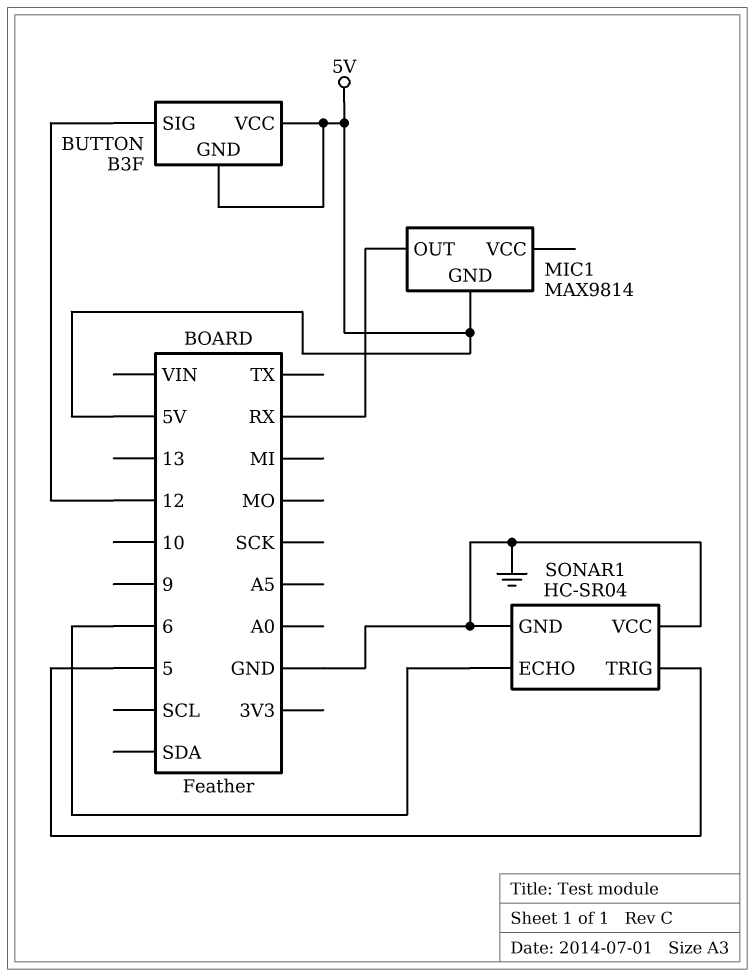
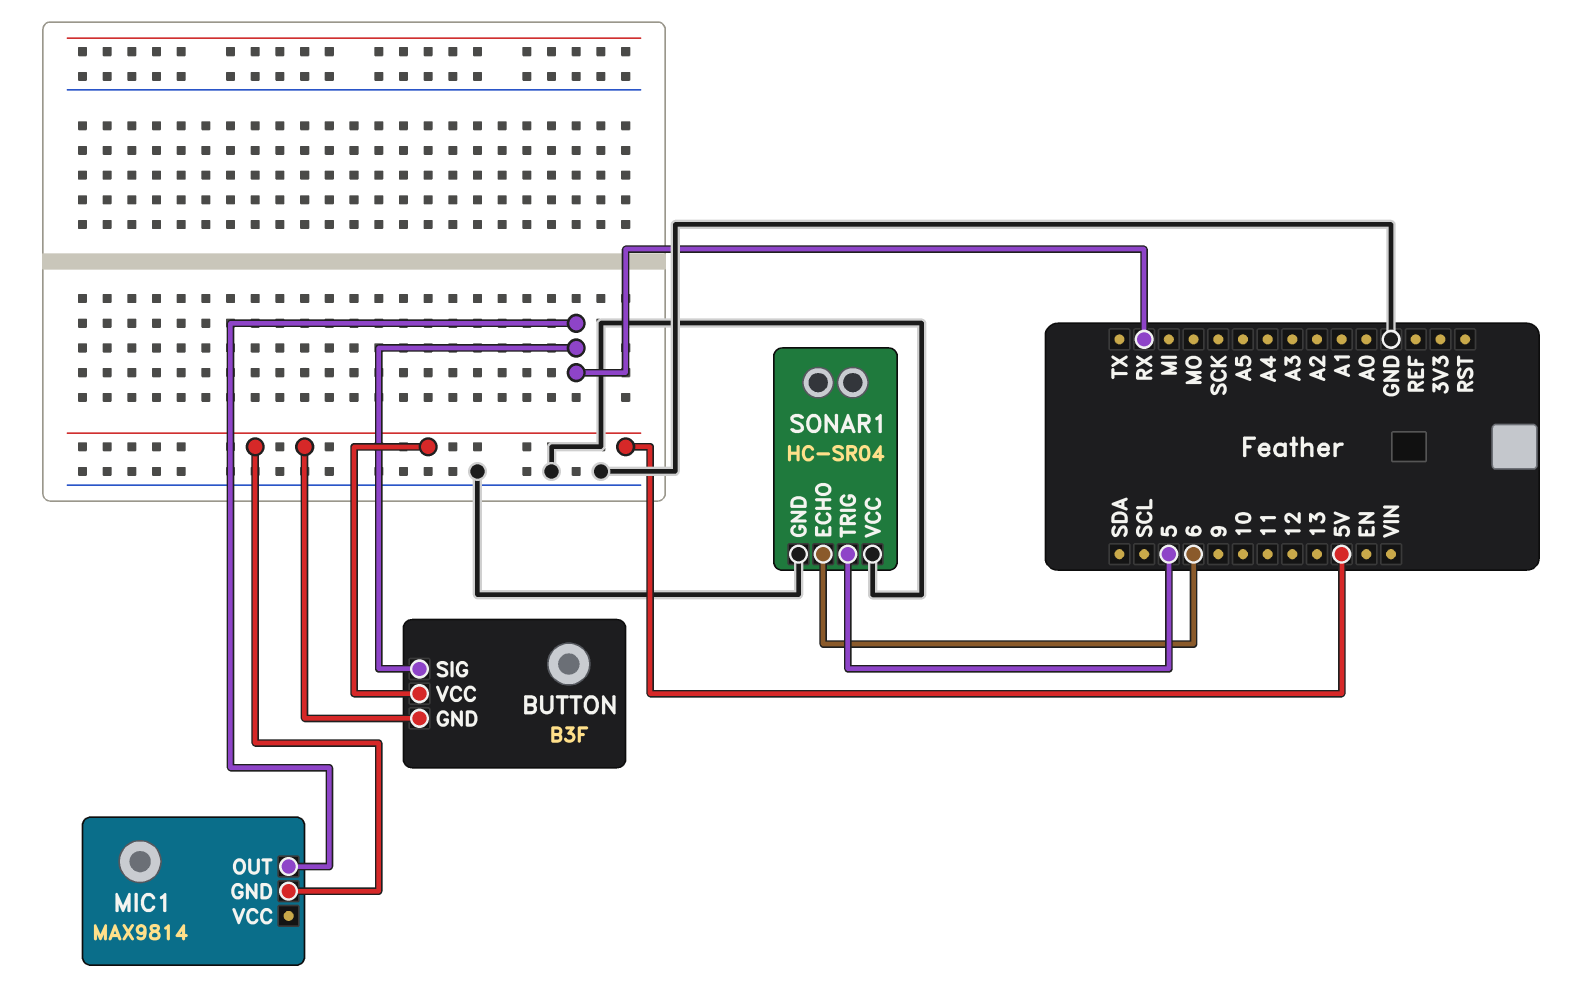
BUTTON pin SIG: 12 -> RX

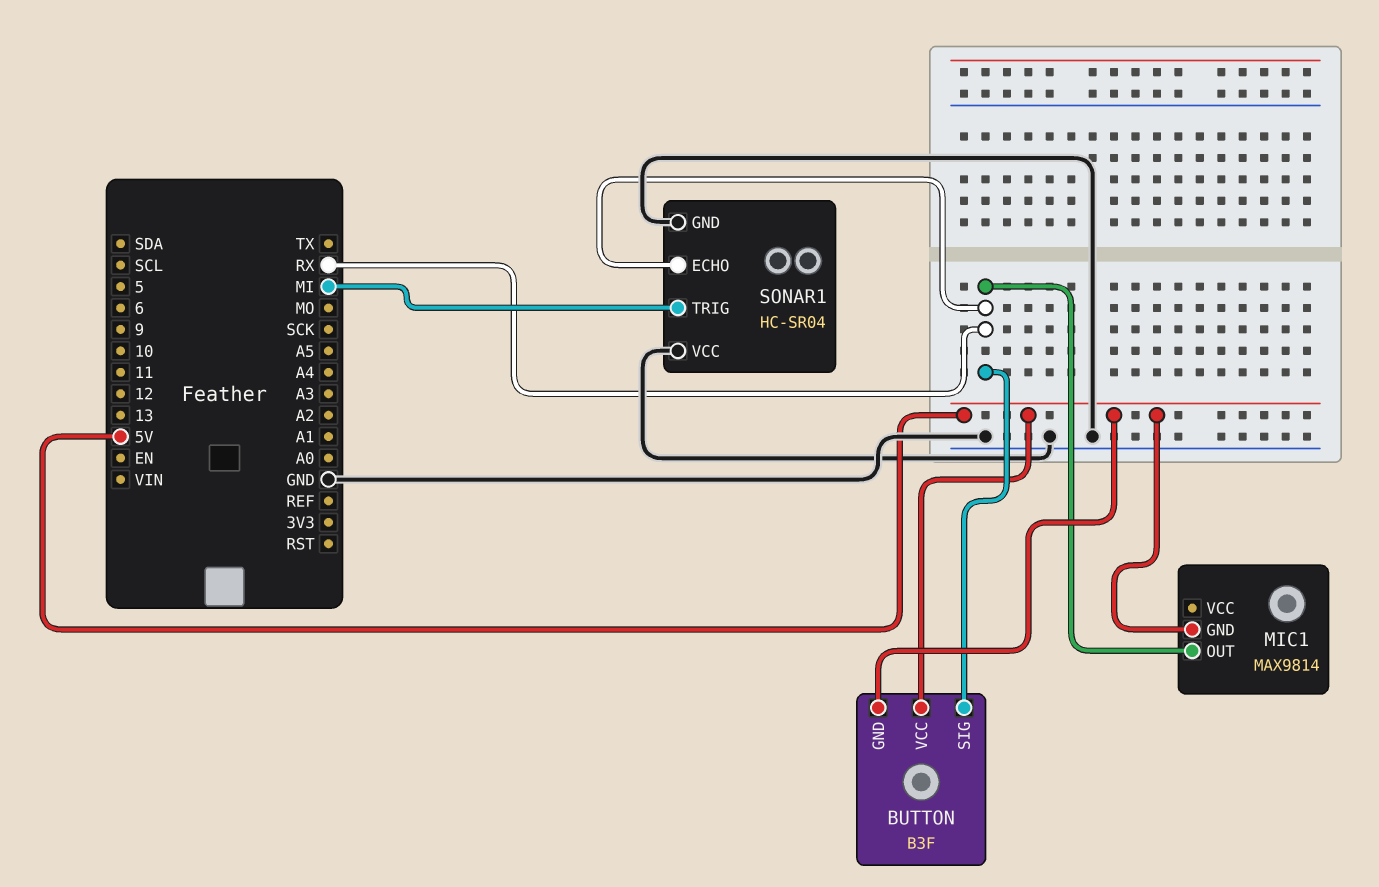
SONAR1 pin ECHO: 6 -> RX
SONAR1 pin TRIG: 5 -> MI

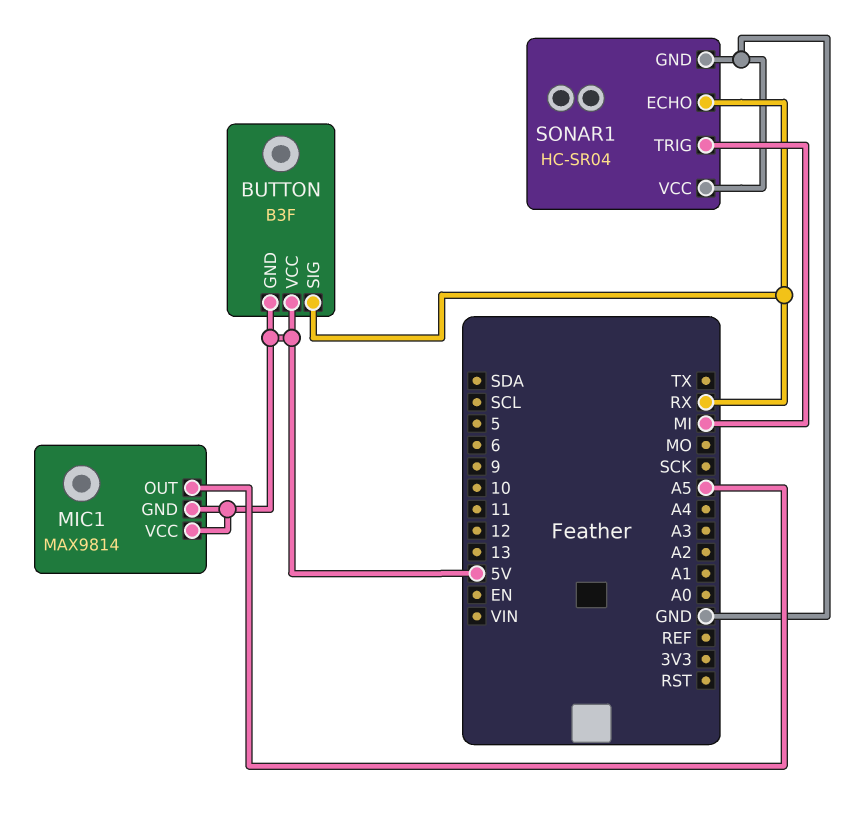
MIC1 pin OUT: RX -> A5
MIC1 pin VCC: none -> 5V

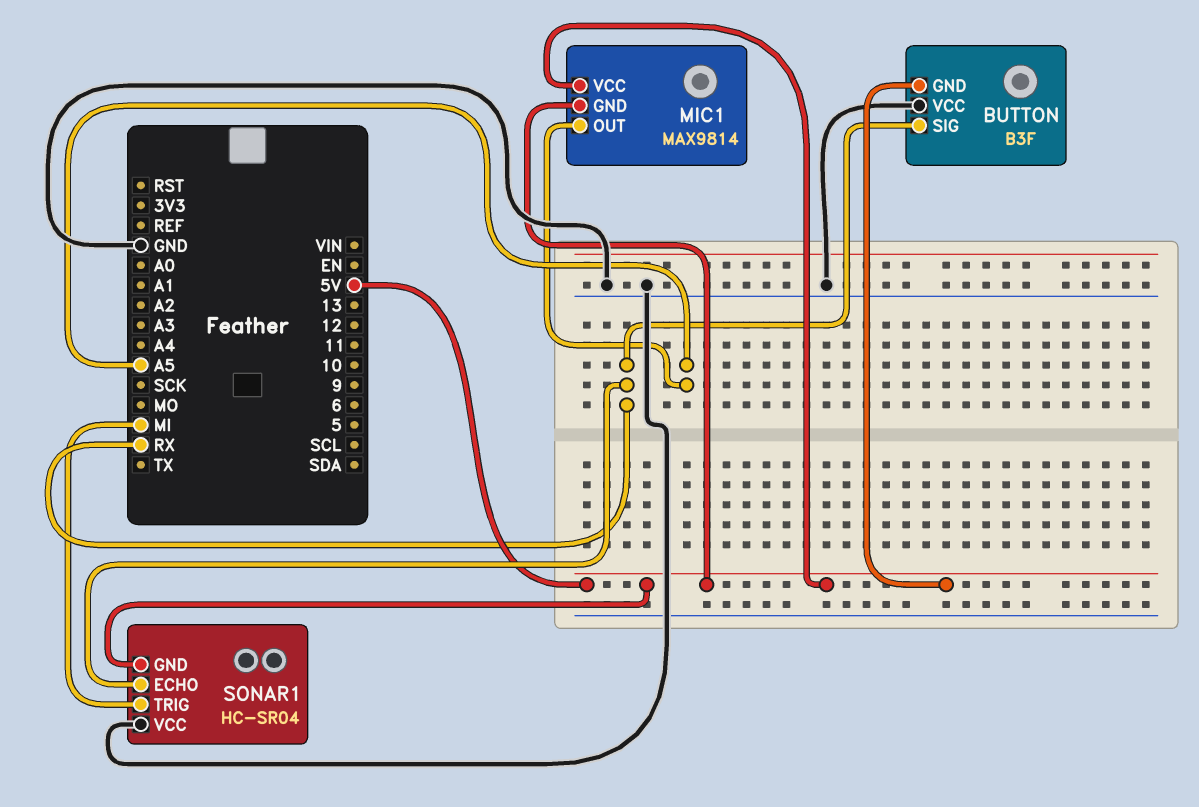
BUTTON pin VCC: 5V -> GND
SONAR1 pin GND: GND -> 5V

